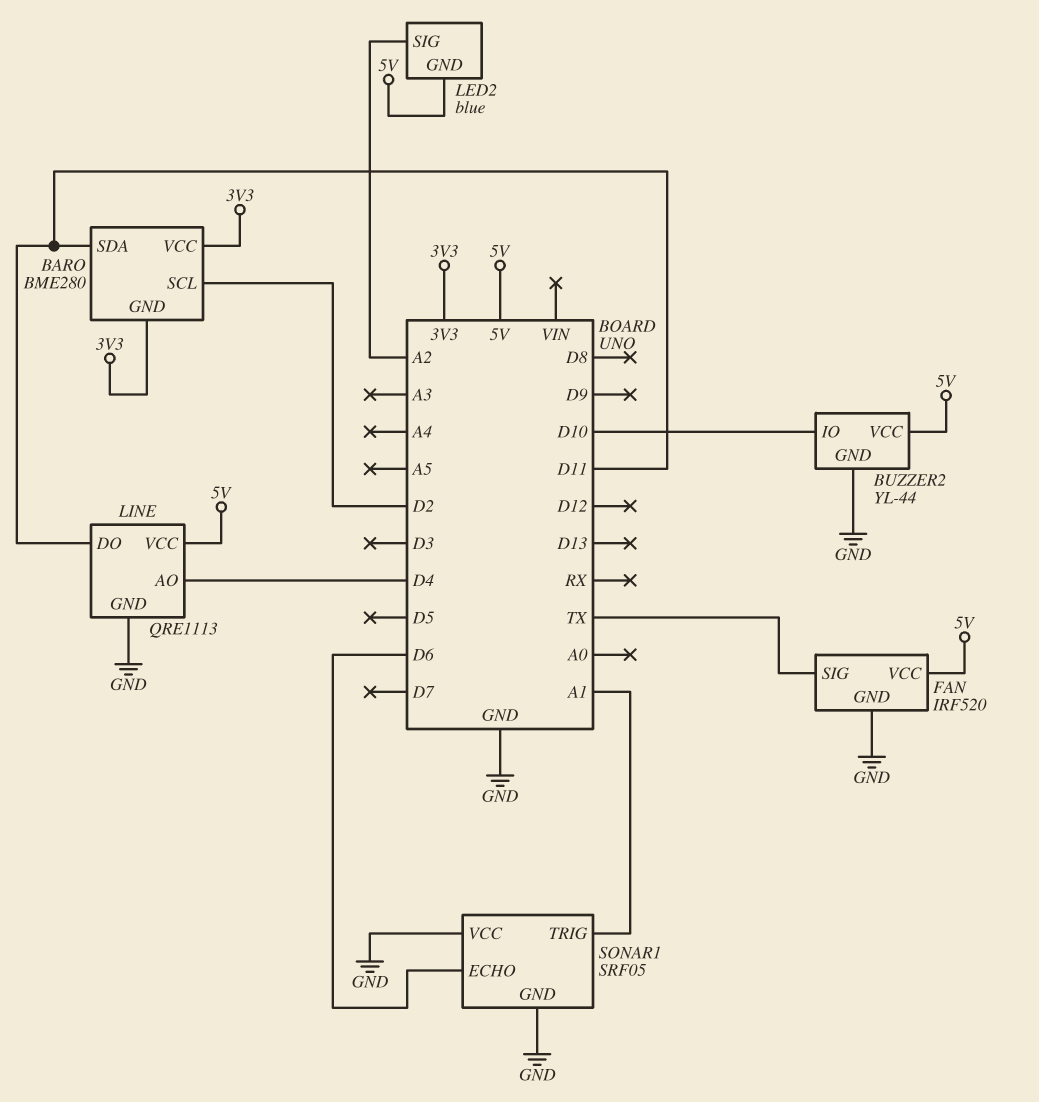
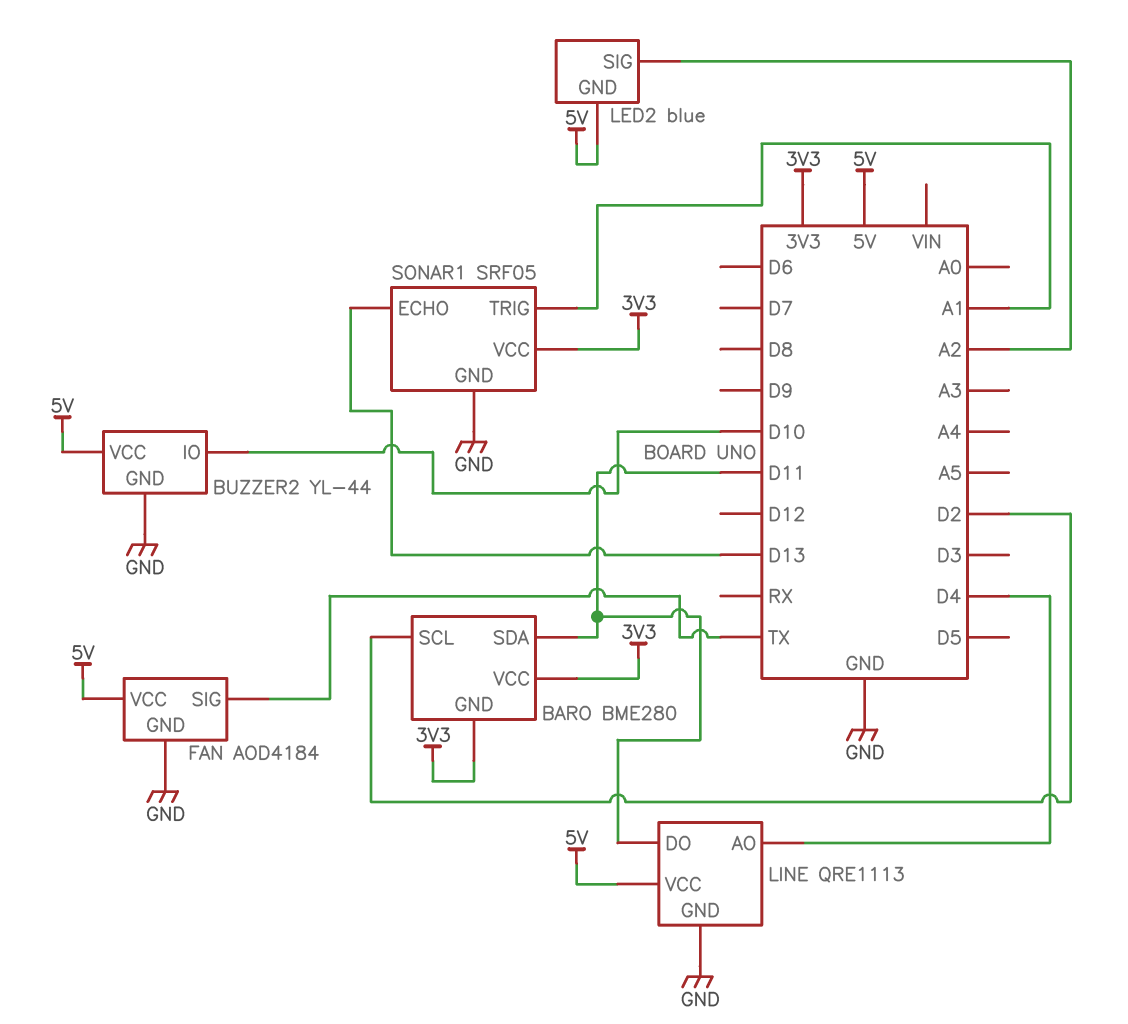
FAN: IRF520 -> AOD4184
SONAR1 pin ECHO: D6 -> D13
SONAR1 pin VCC: GND -> 3V3

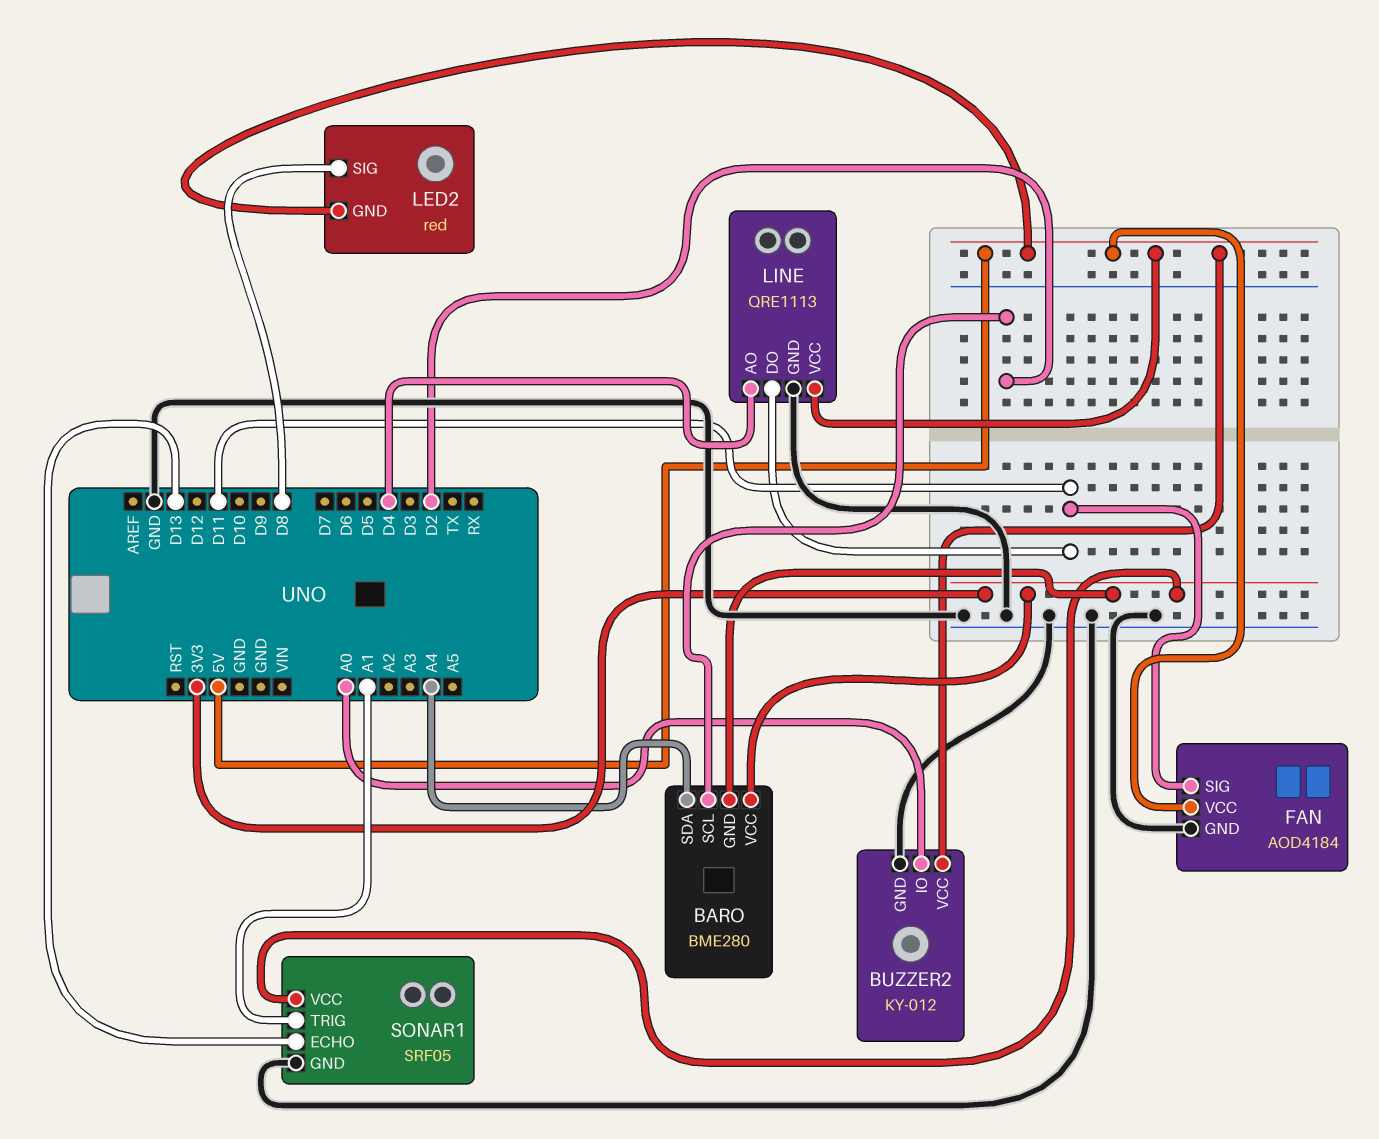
BARO pin SDA: D11 -> A4
BUZZER2: YL-44 -> KY-012
BUZZER2 pin IO: D10 -> A0
FAN pin SIG: TX -> D11
LED2: blue -> red
LED2 pin SIG: A2 -> D8

